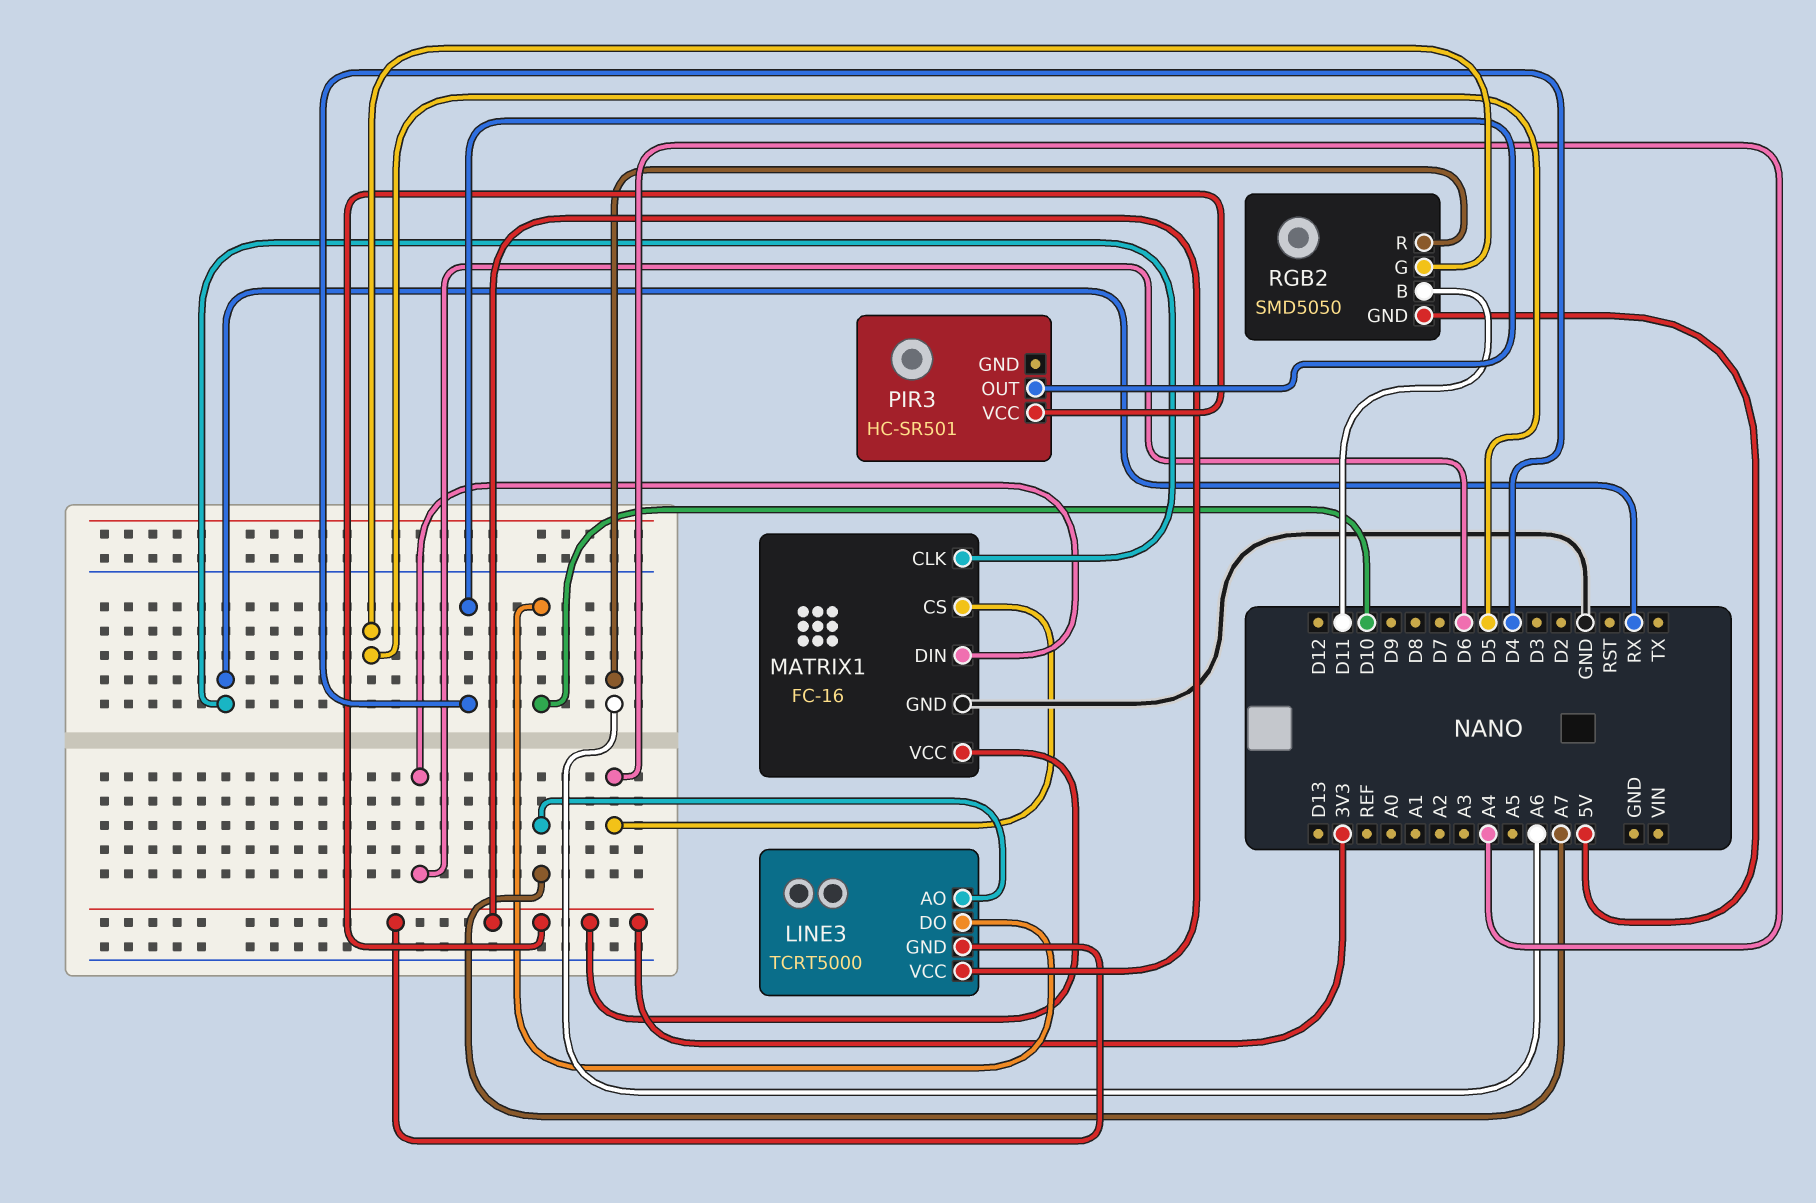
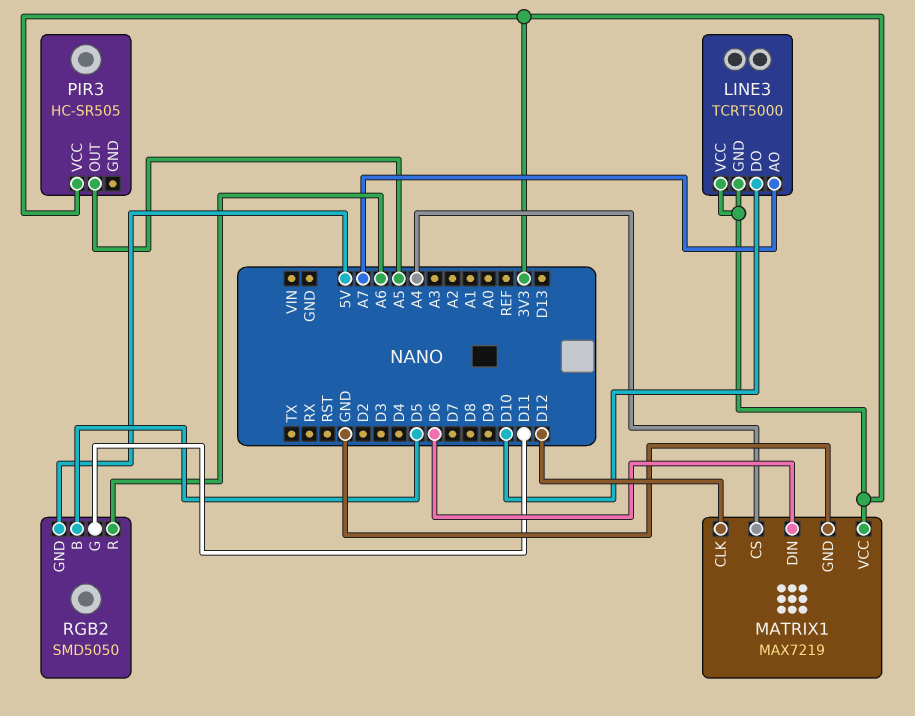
MATRIX1: FC-16 -> MAX7219
MATRIX1 pin CLK: RX -> D12
PIR3: HC-SR501 -> HC-SR505
PIR3 pin OUT: D4 -> A5
RGB2 pin B: D11 -> D5
RGB2 pin G: D5 -> D11

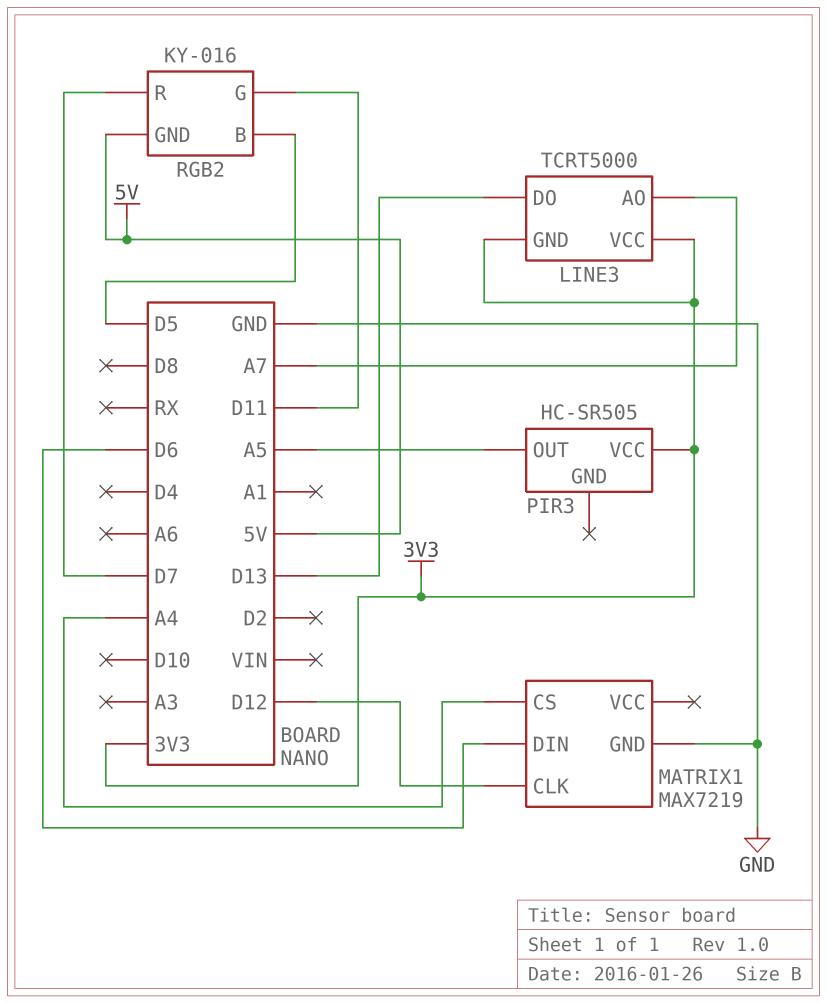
LINE3 pin DO: D10 -> D13
MATRIX1 pin VCC: 3V3 -> none
RGB2: SMD5050 -> KY-016
RGB2 pin R: A6 -> D7

